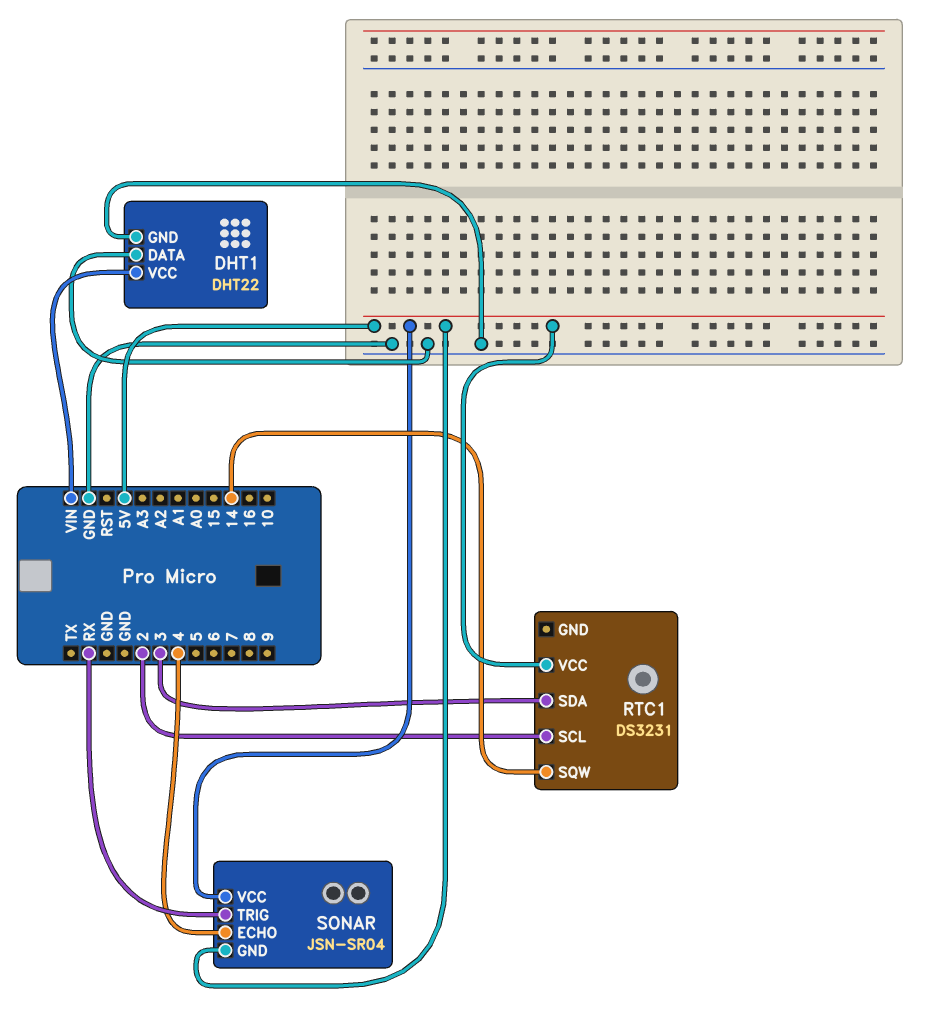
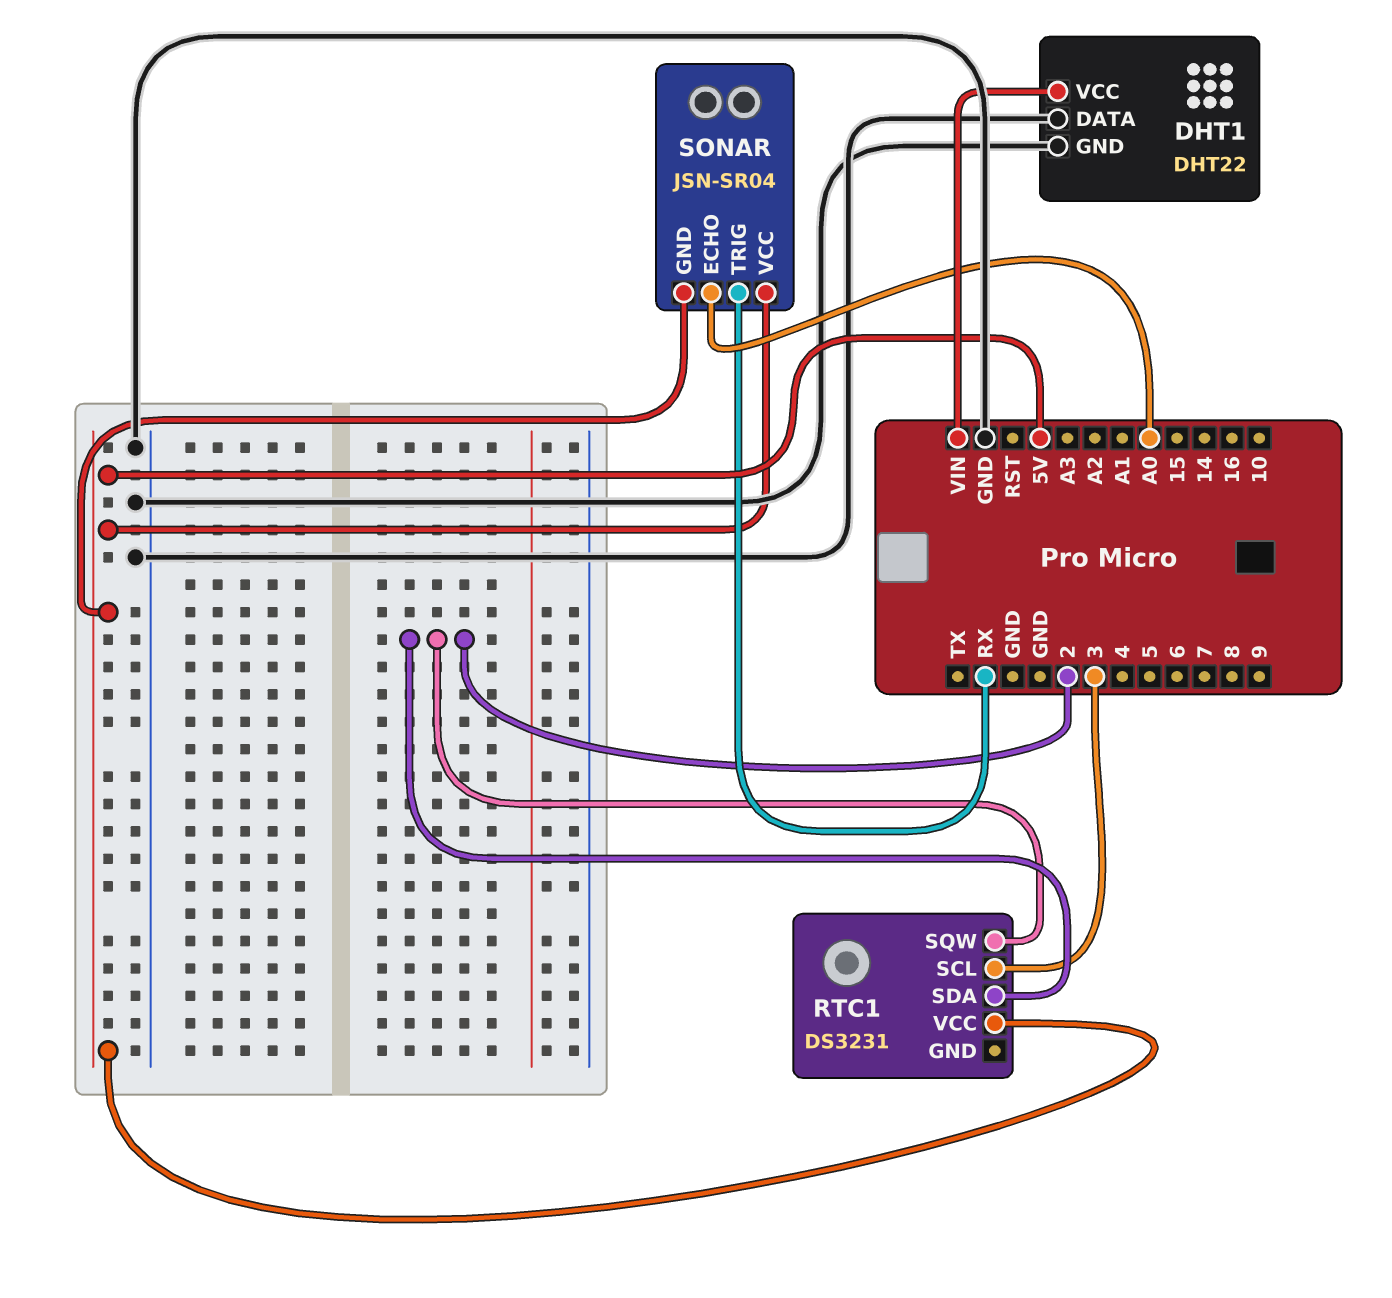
RTC1 pin SCL: 2 -> 3
RTC1 pin SDA: 3 -> 2
RTC1 pin SQW: 14 -> 2
SONAR pin ECHO: 4 -> A0

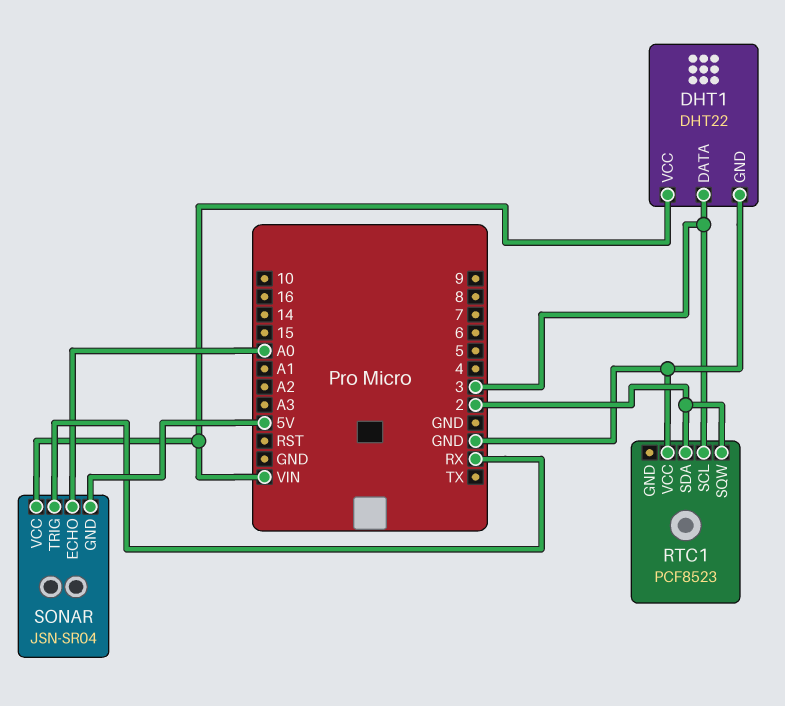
DHT1 pin DATA: GND -> 3
RTC1: DS3231 -> PCF8523
RTC1 pin VCC: 5V -> GND
SONAR pin VCC: 5V -> VIN

